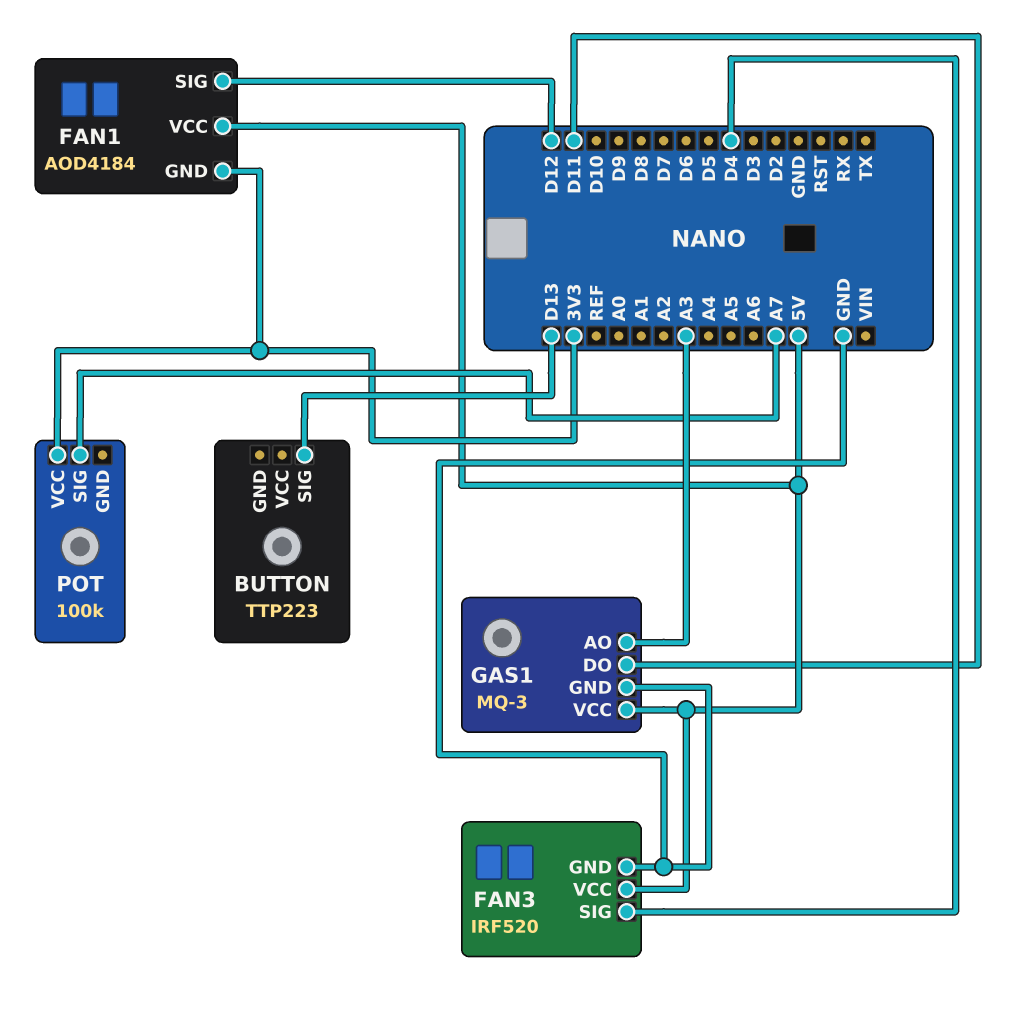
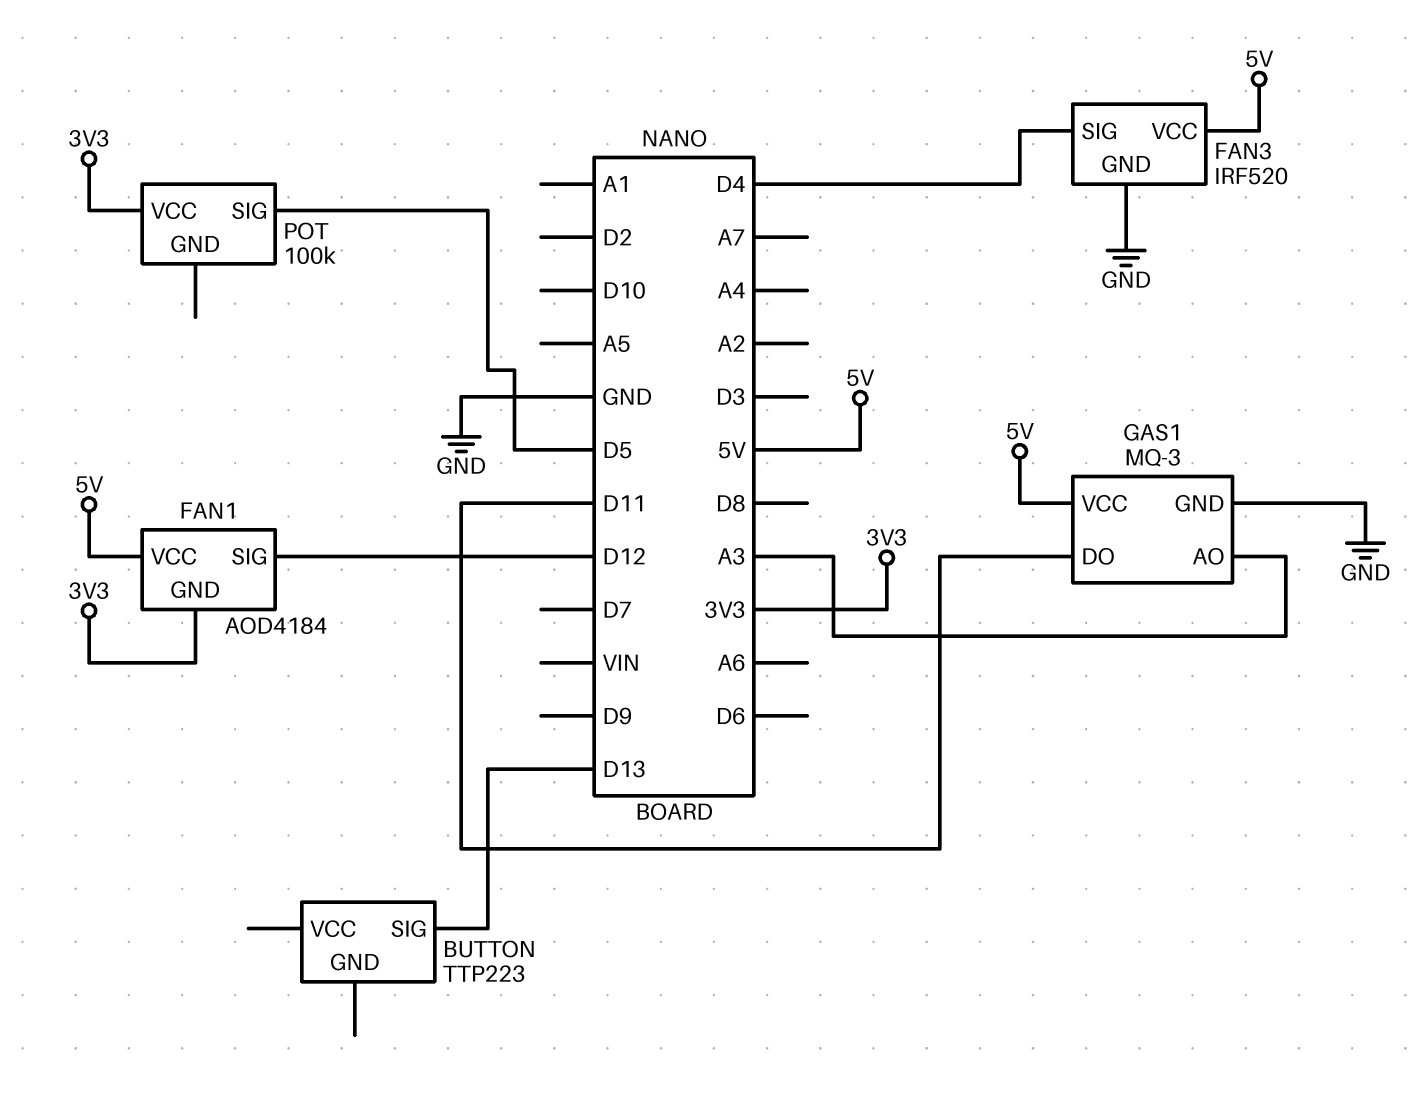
POT pin SIG: A7 -> D5

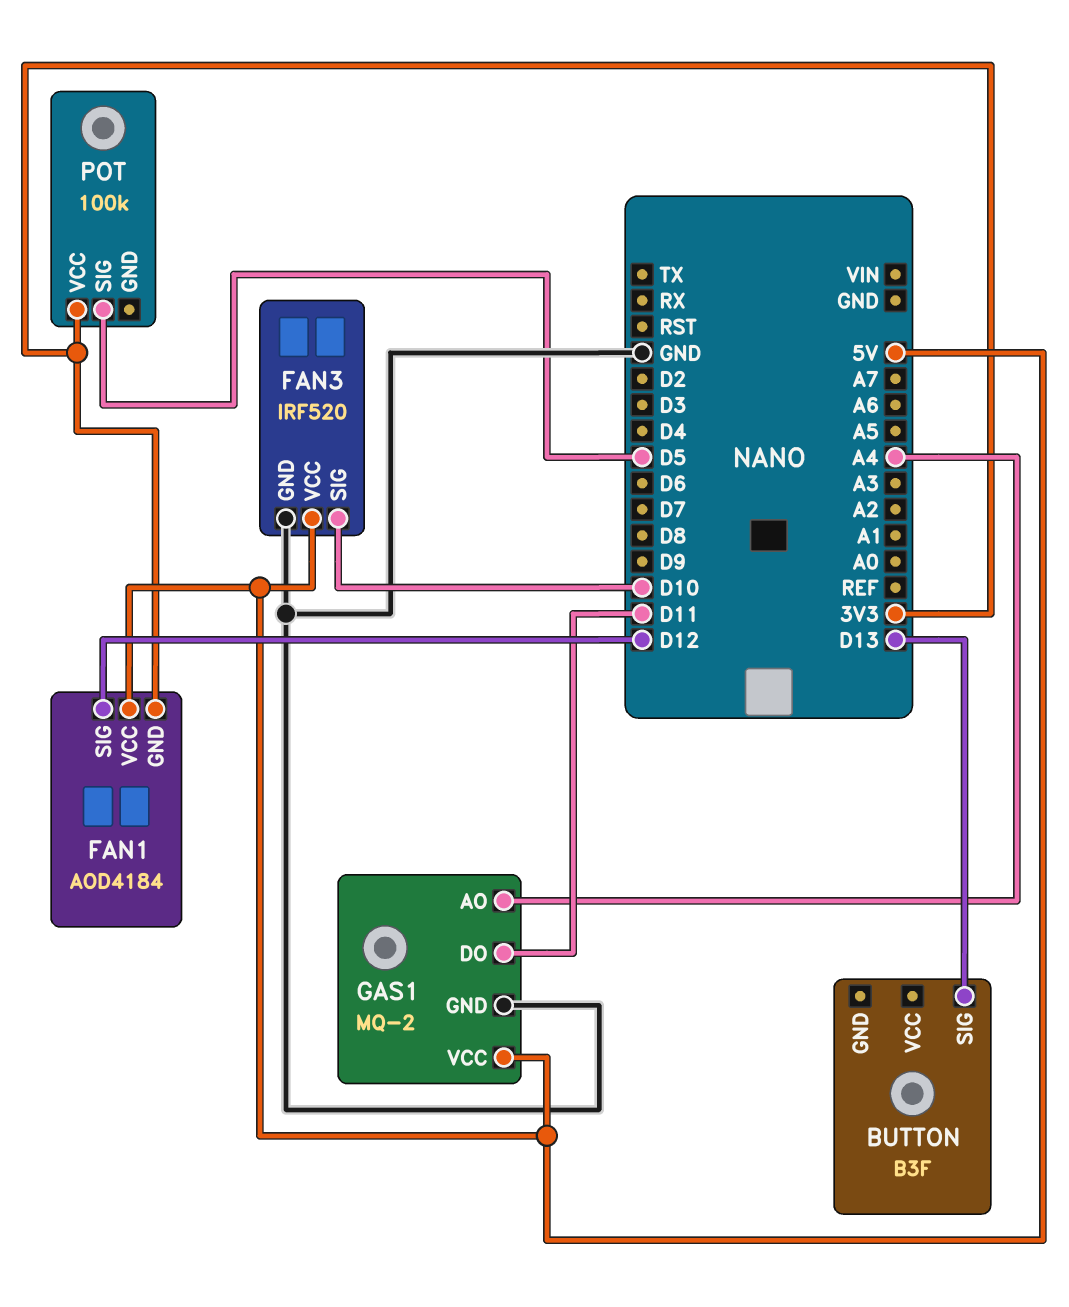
BUTTON: TTP223 -> B3F
FAN3 pin SIG: D4 -> D10
GAS1: MQ-3 -> MQ-2
GAS1 pin AO: A3 -> A4

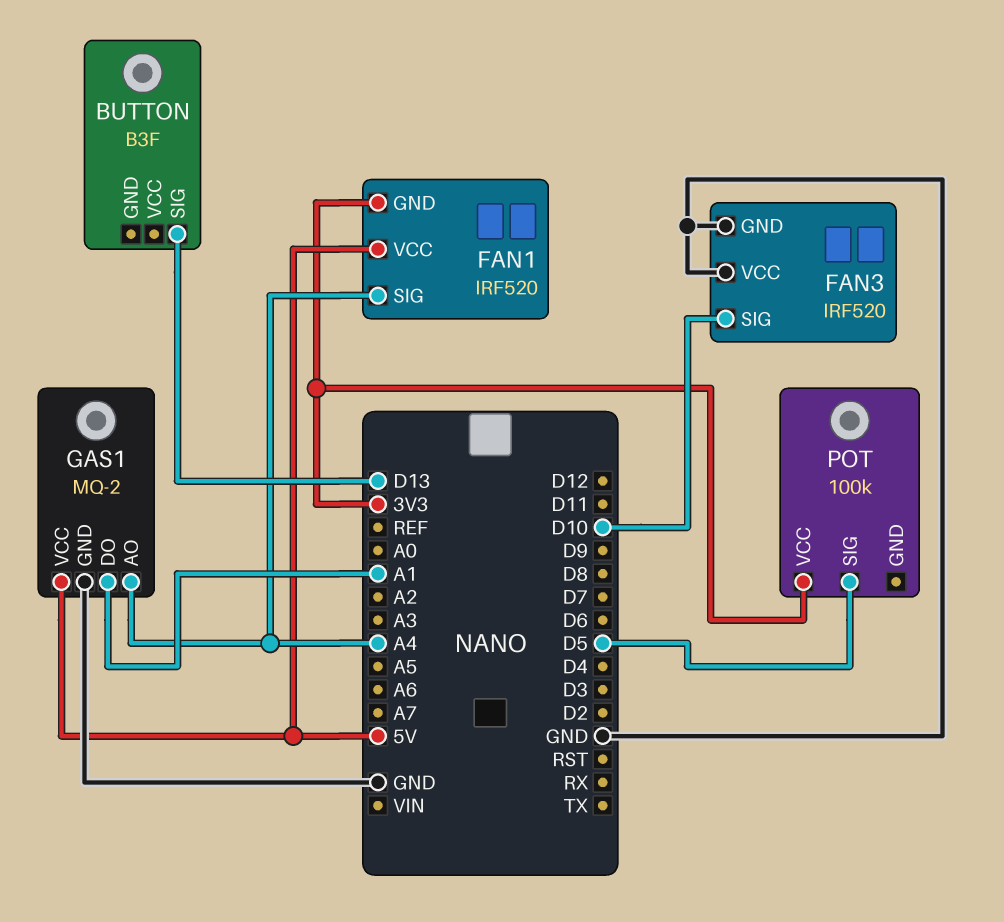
FAN1: AOD4184 -> IRF520
FAN1 pin SIG: D12 -> A4
FAN3 pin VCC: 5V -> GND
GAS1 pin DO: D11 -> A1

